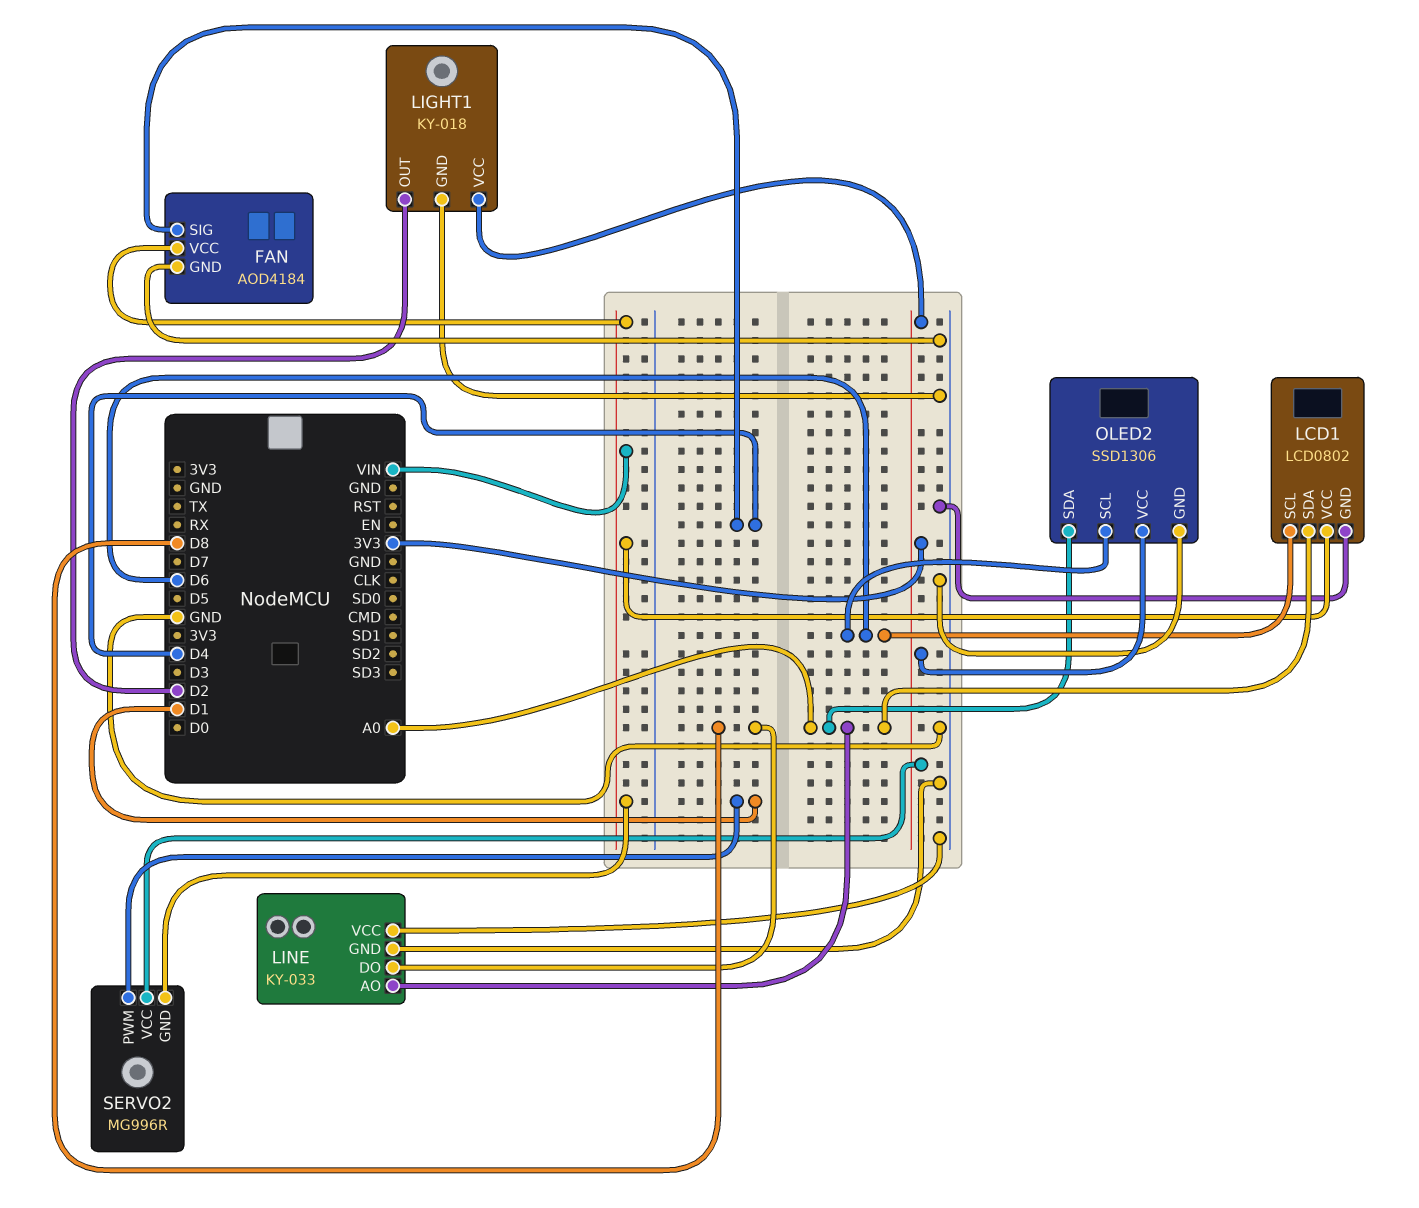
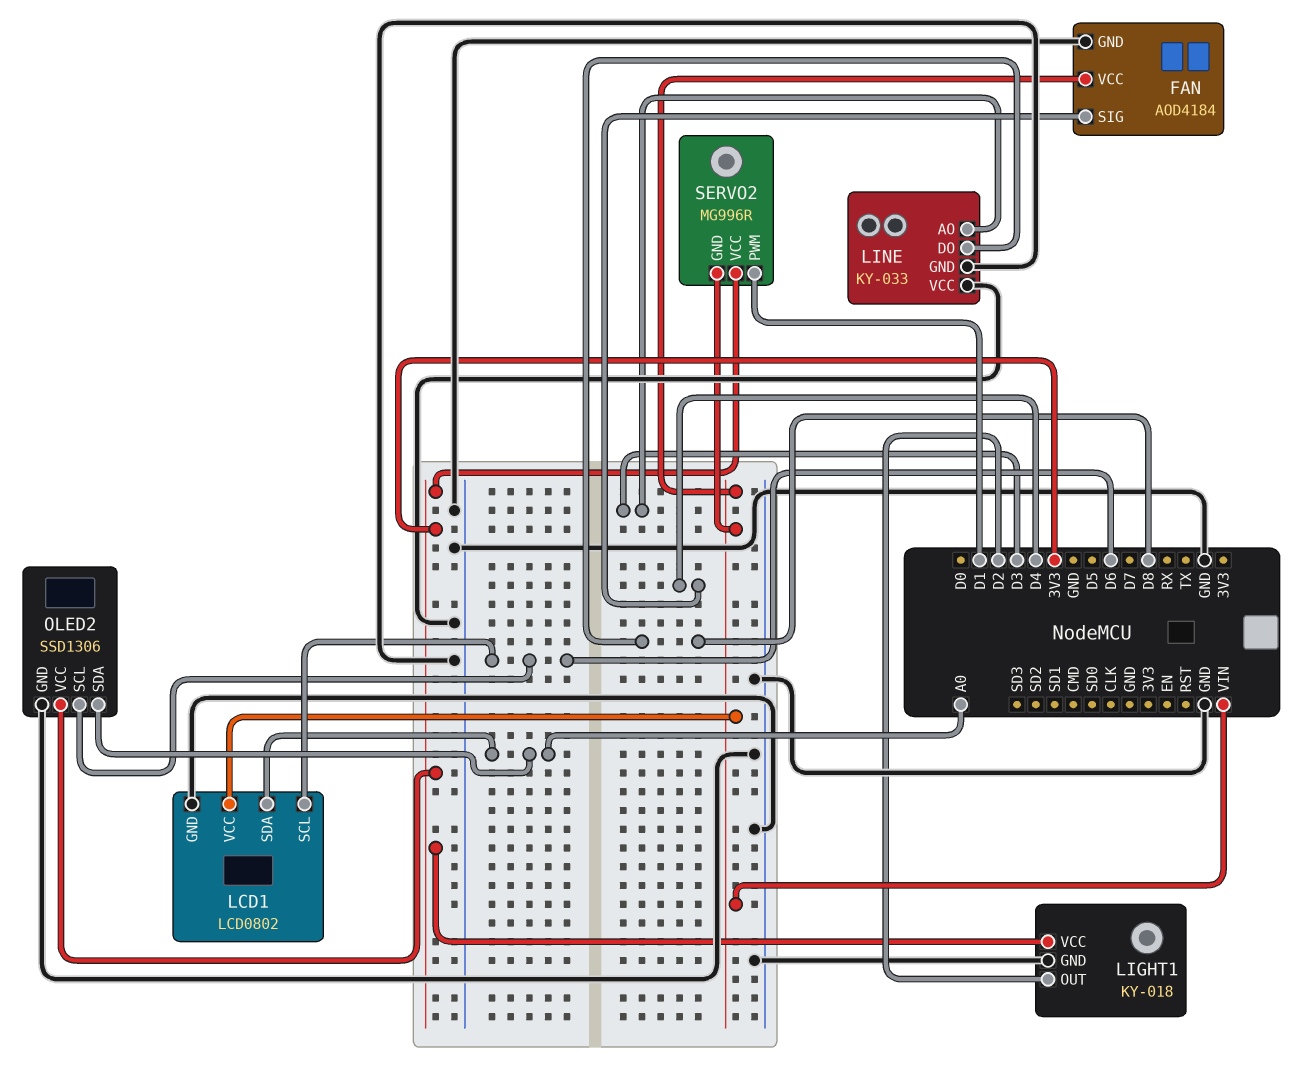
LINE pin AO: A0 -> D3

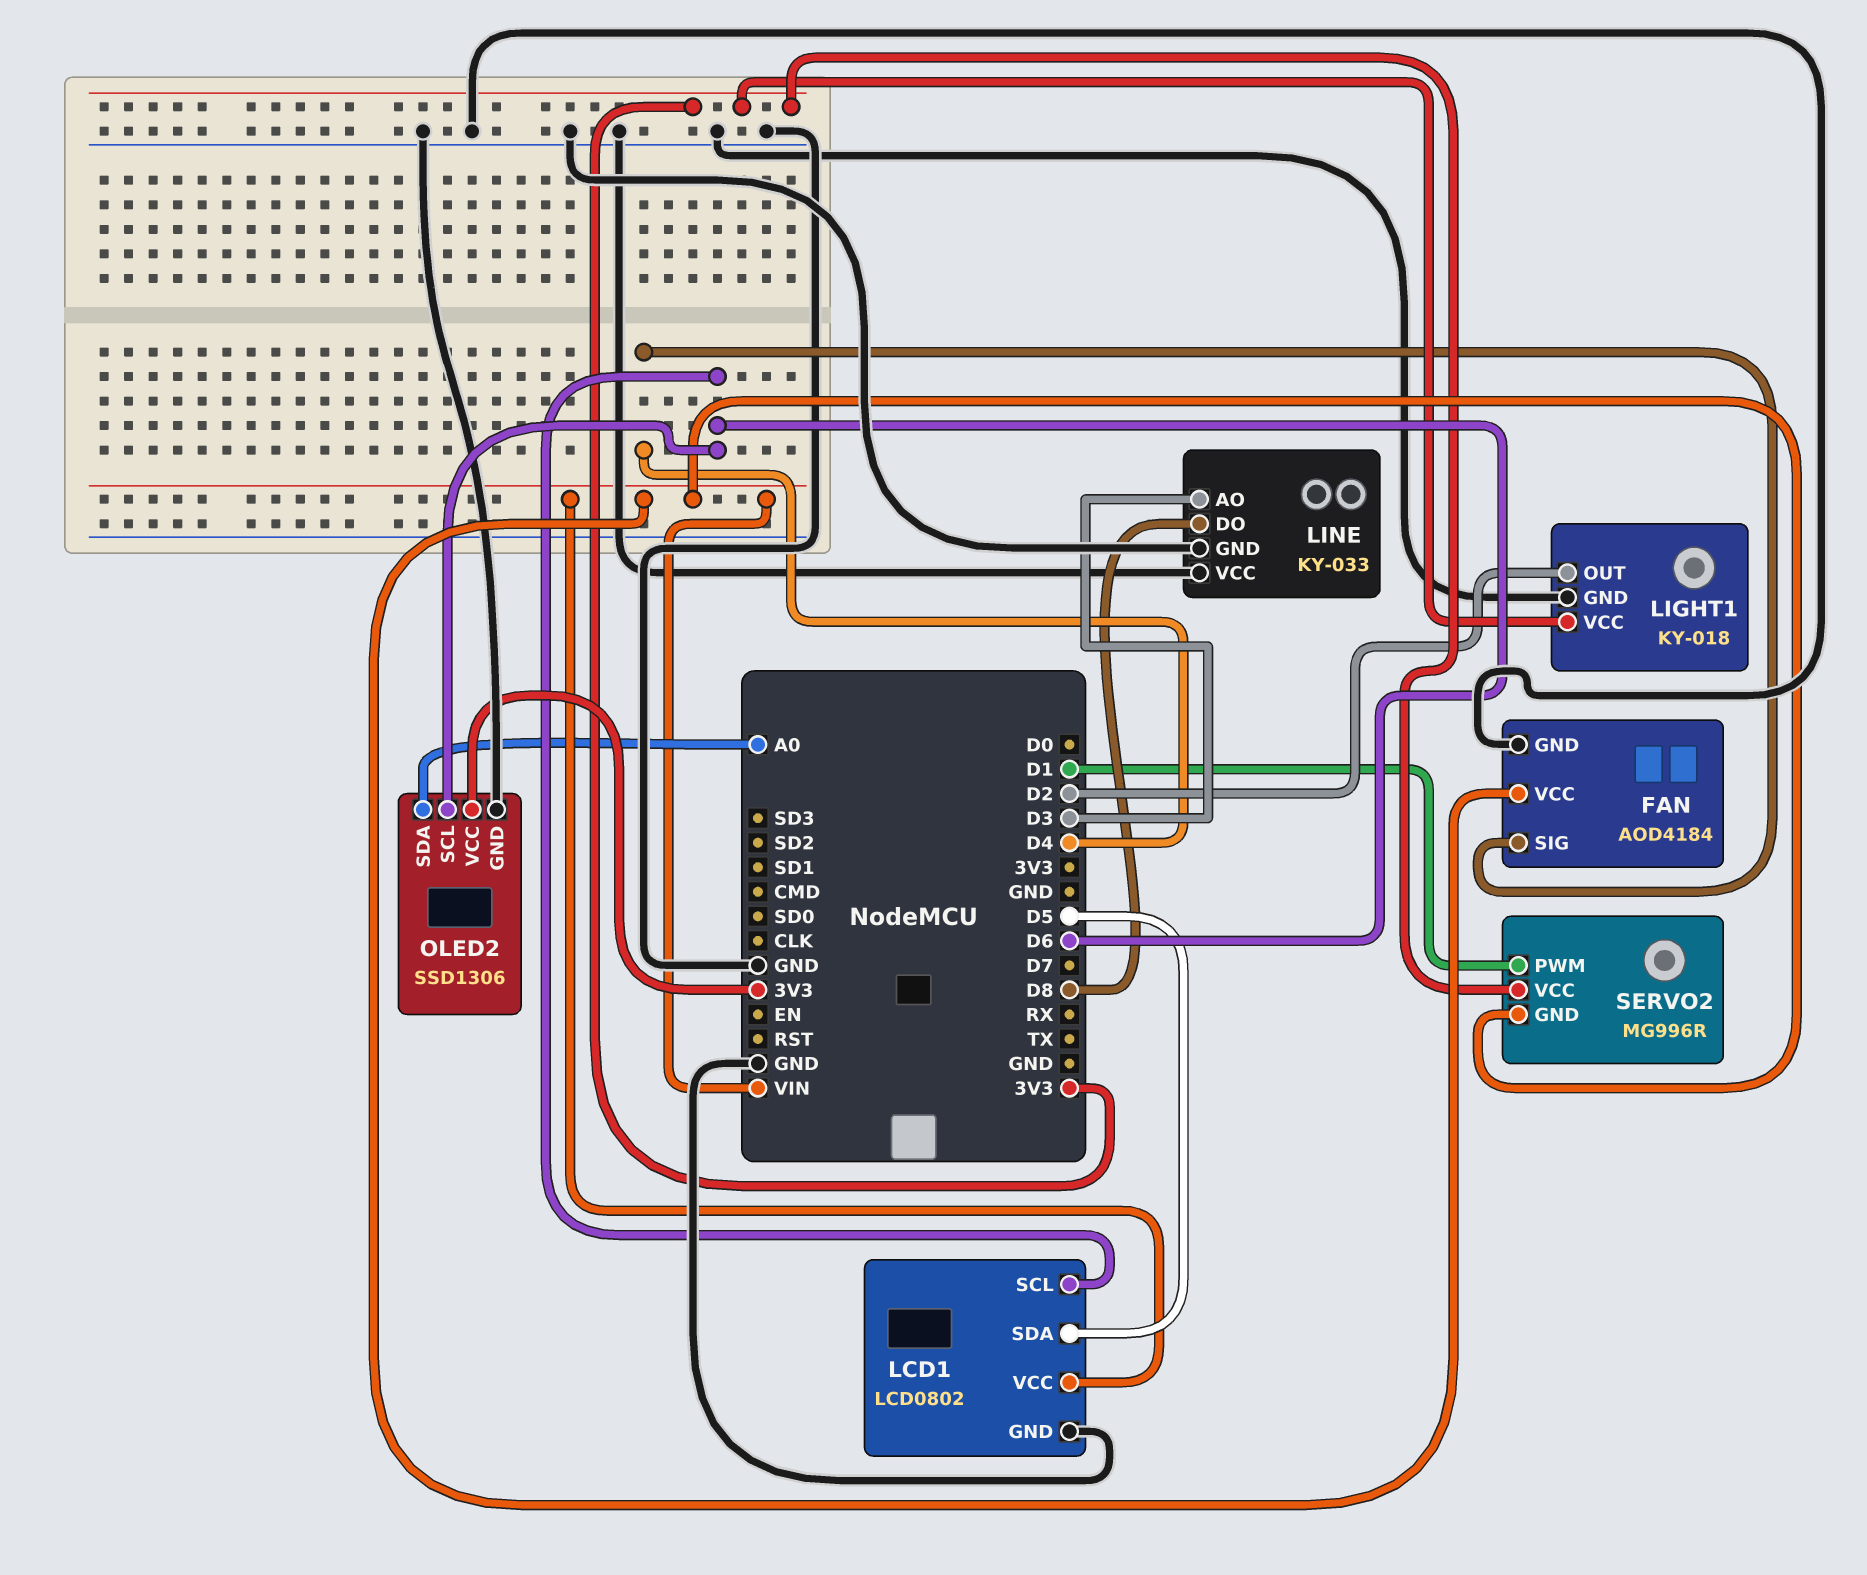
LCD1 pin SDA: A0 -> D5

